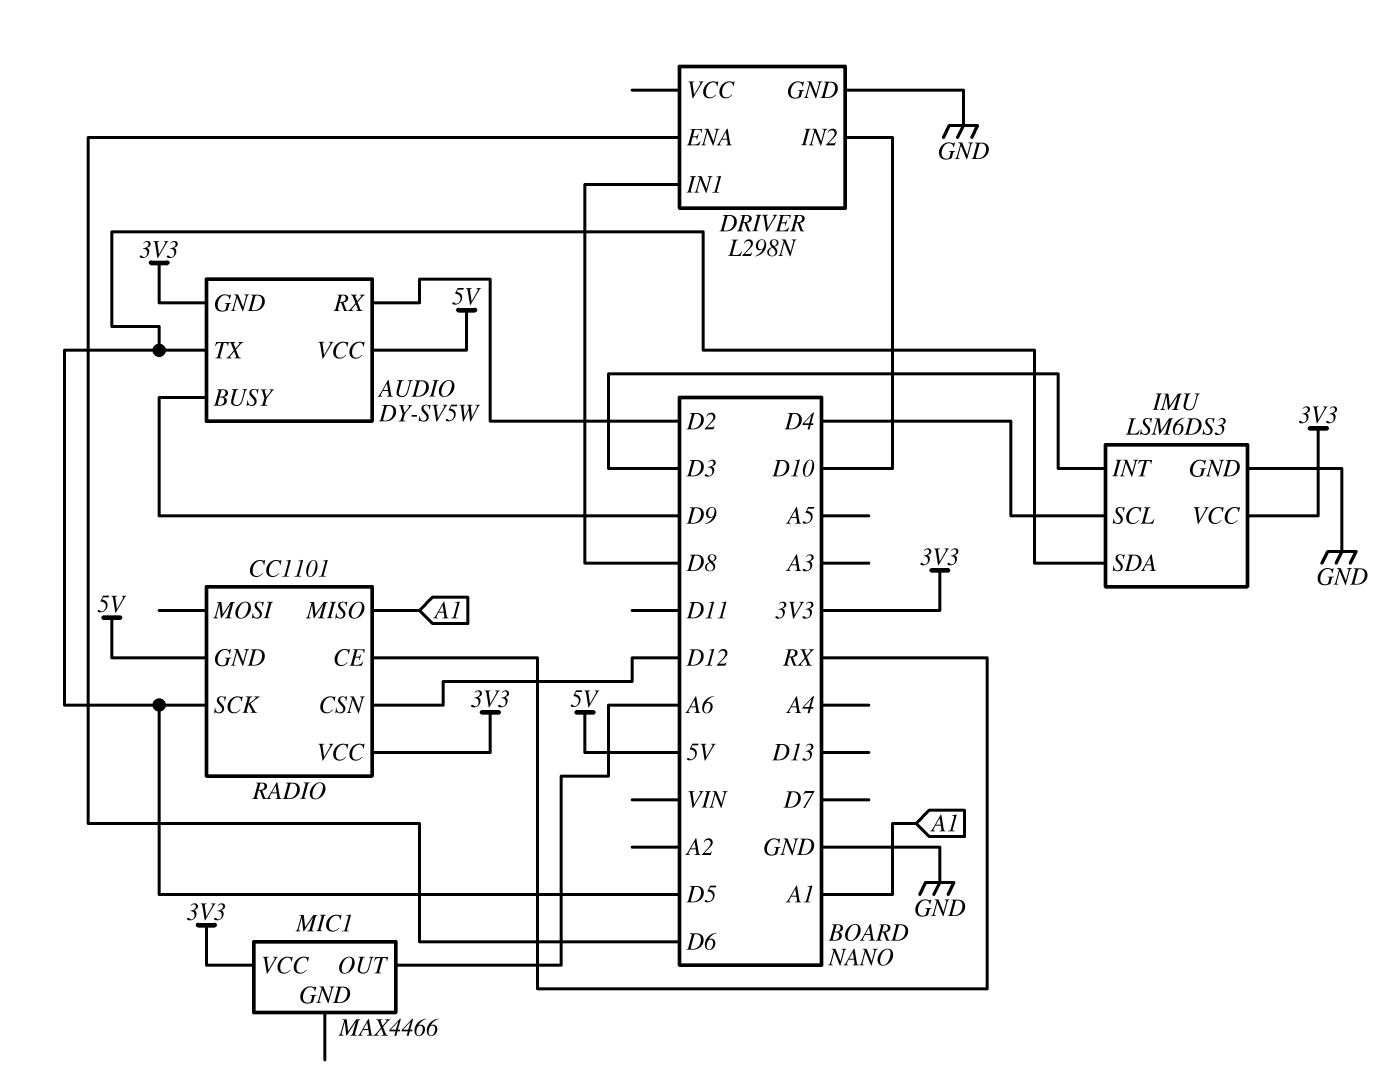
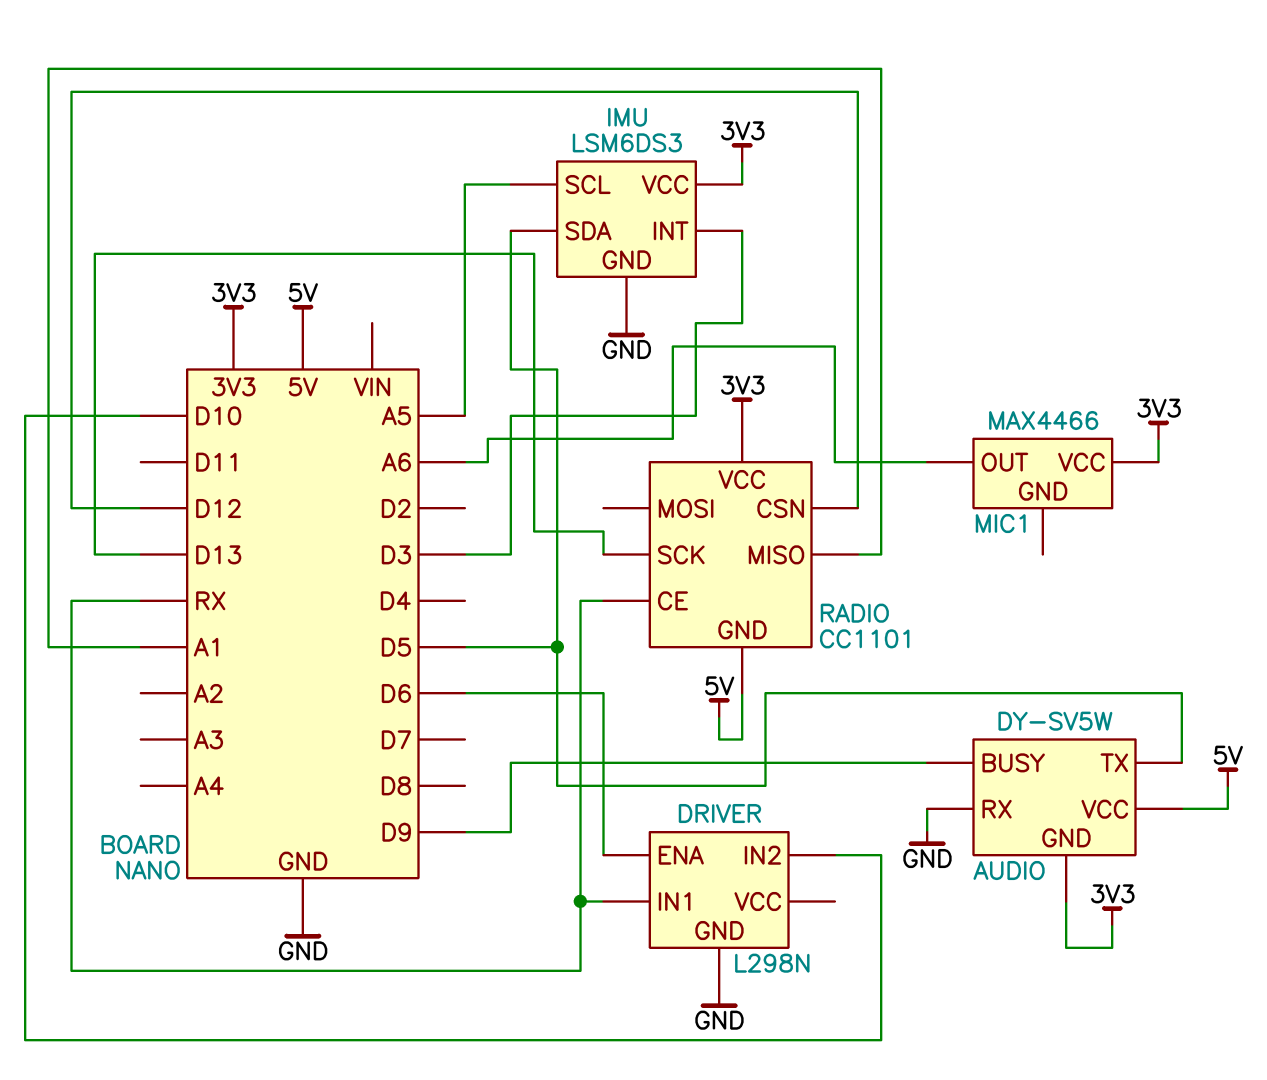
AUDIO pin RX: D2 -> GND
DRIVER pin IN1: D8 -> RX
IMU pin SCL: D4 -> A5
RADIO pin SCK: D5 -> D13

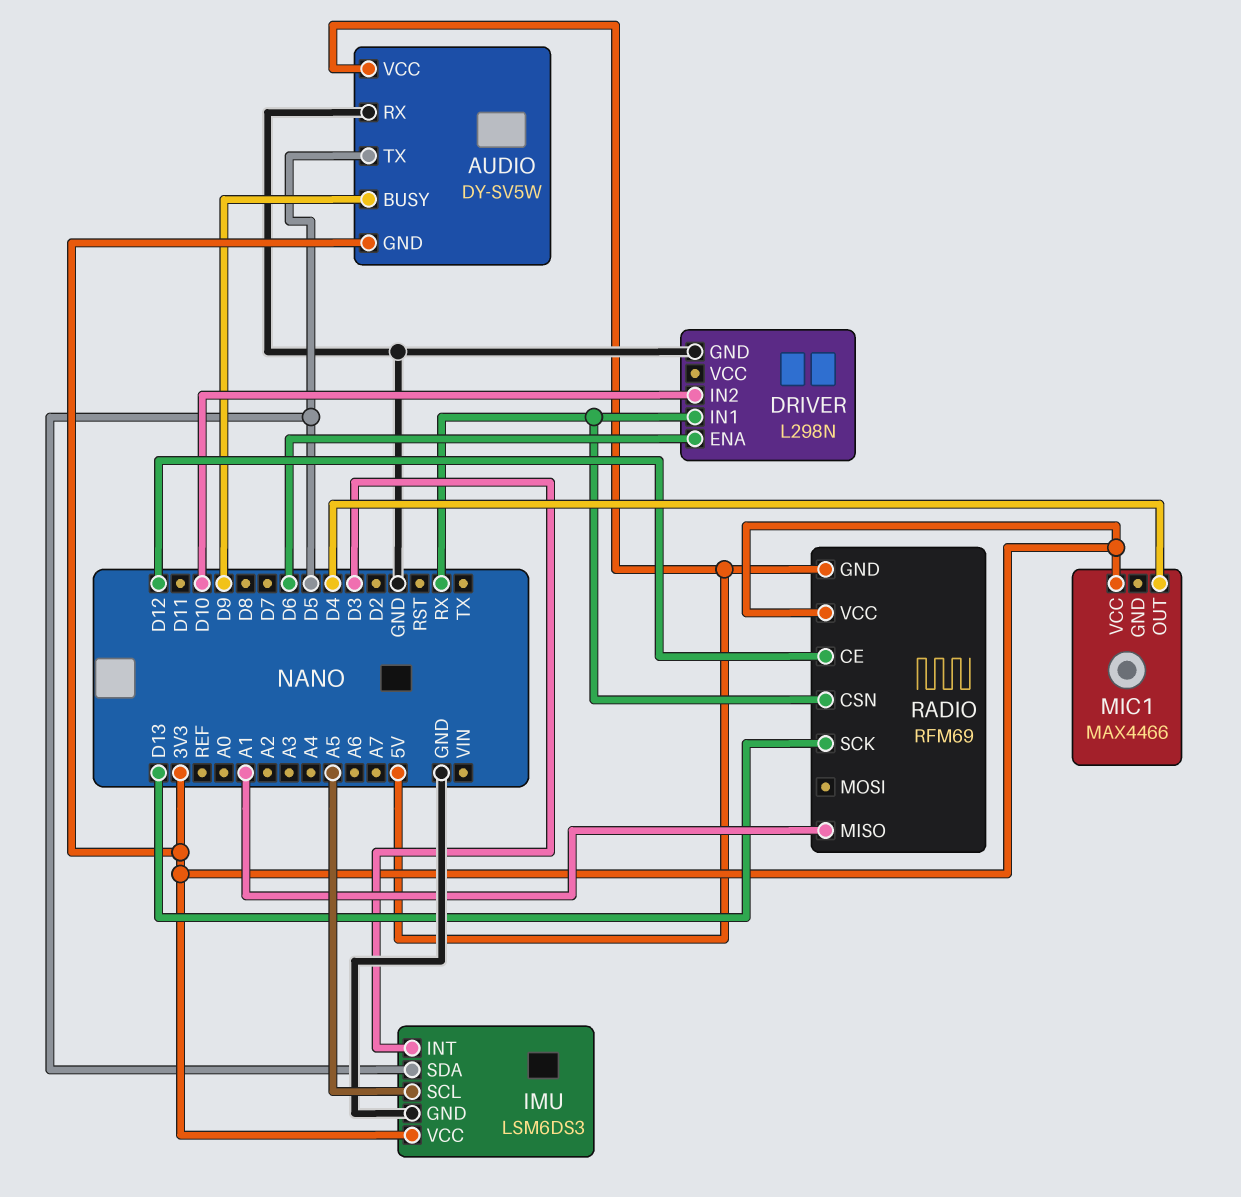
MIC1 pin OUT: A6 -> D4
RADIO: CC1101 -> RFM69
RADIO pin CE: RX -> D12
RADIO pin CSN: D12 -> RX

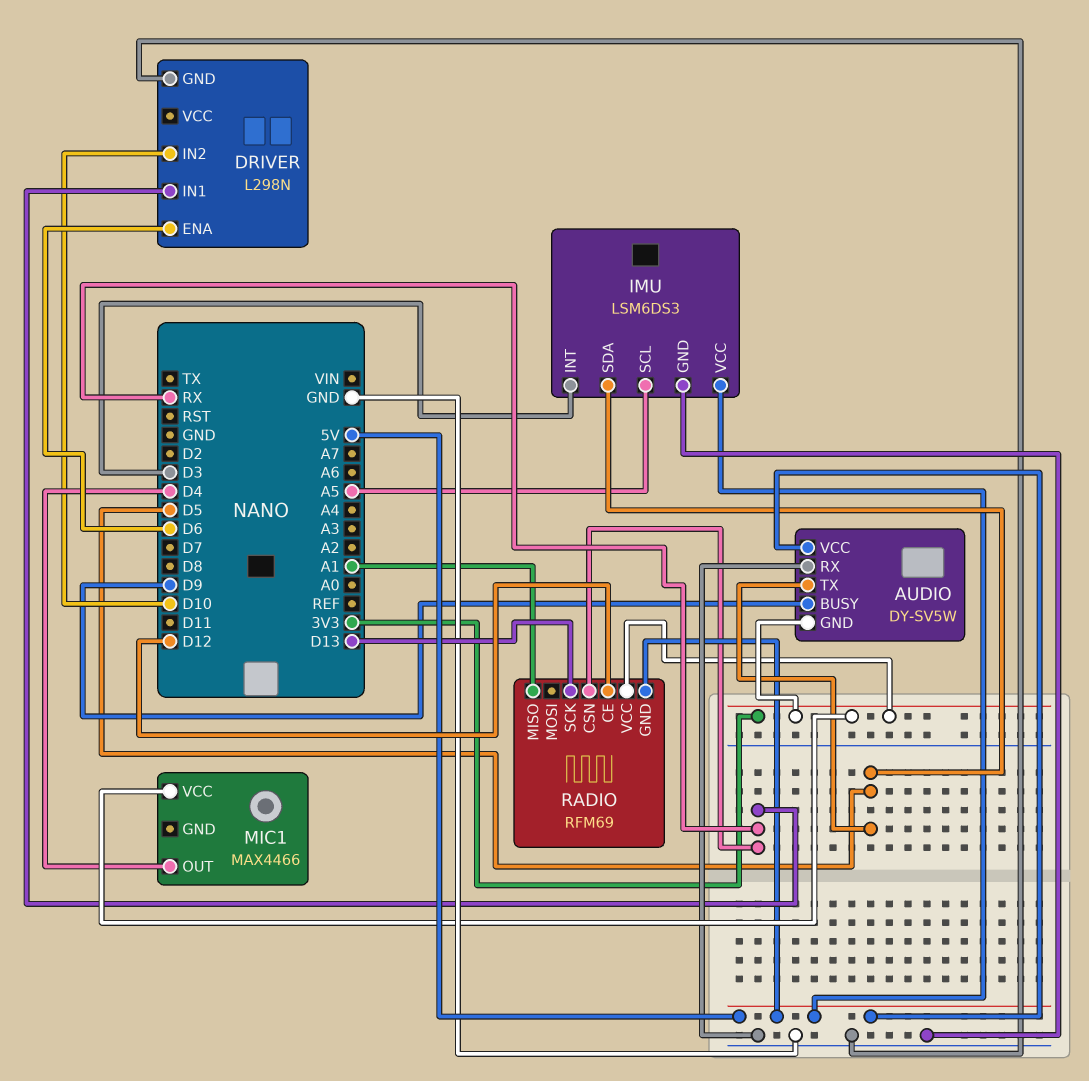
IMU pin VCC: 3V3 -> 5V

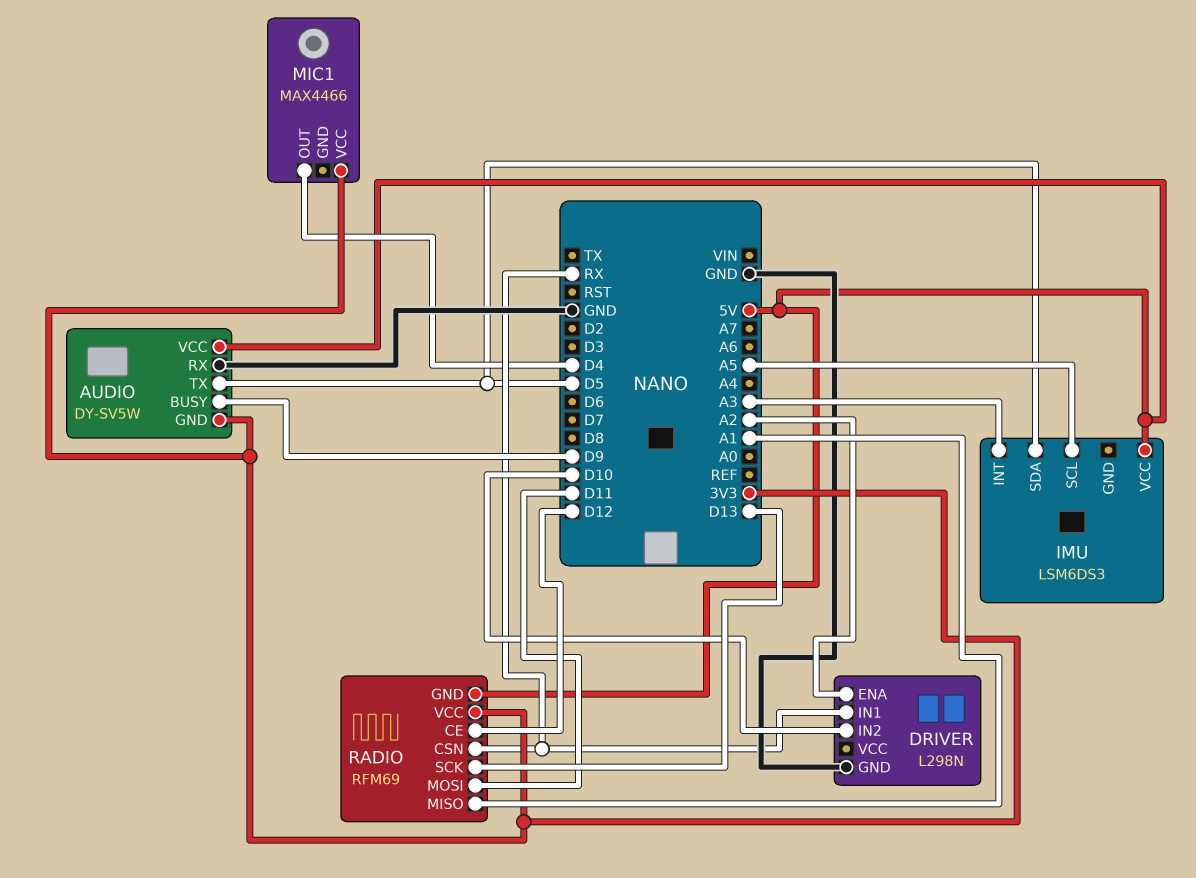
DRIVER pin ENA: D6 -> A2
IMU pin GND: GND -> none
IMU pin INT: D3 -> A3
RADIO pin MOSI: none -> D11

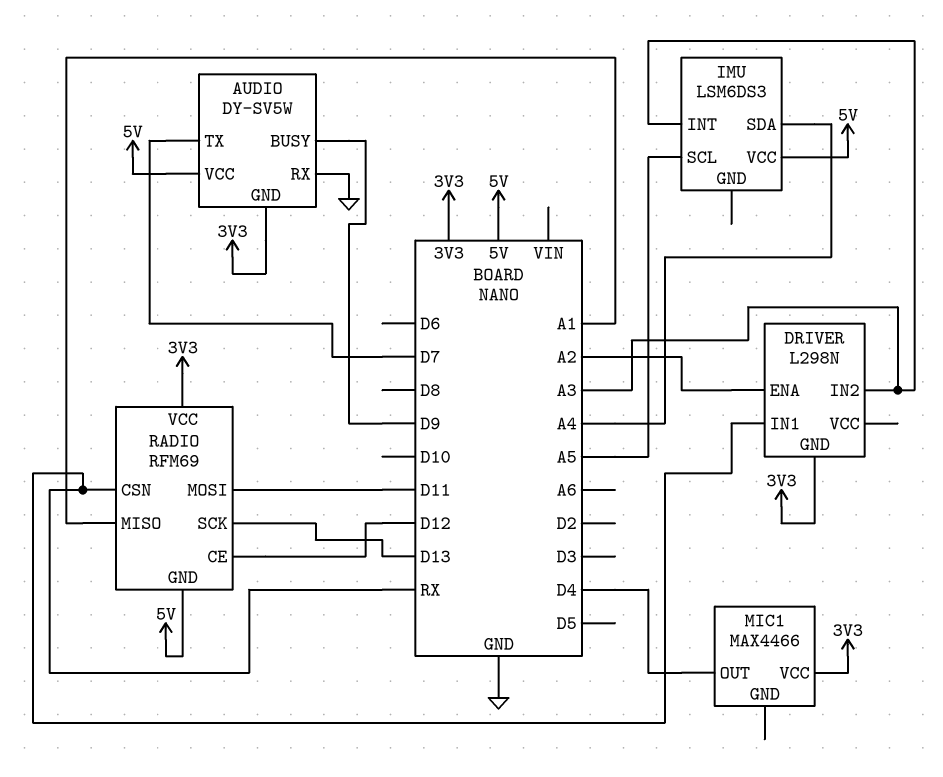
AUDIO pin TX: D5 -> D7
DRIVER pin GND: GND -> 3V3
DRIVER pin IN2: D10 -> A3
IMU pin SDA: D5 -> A4

